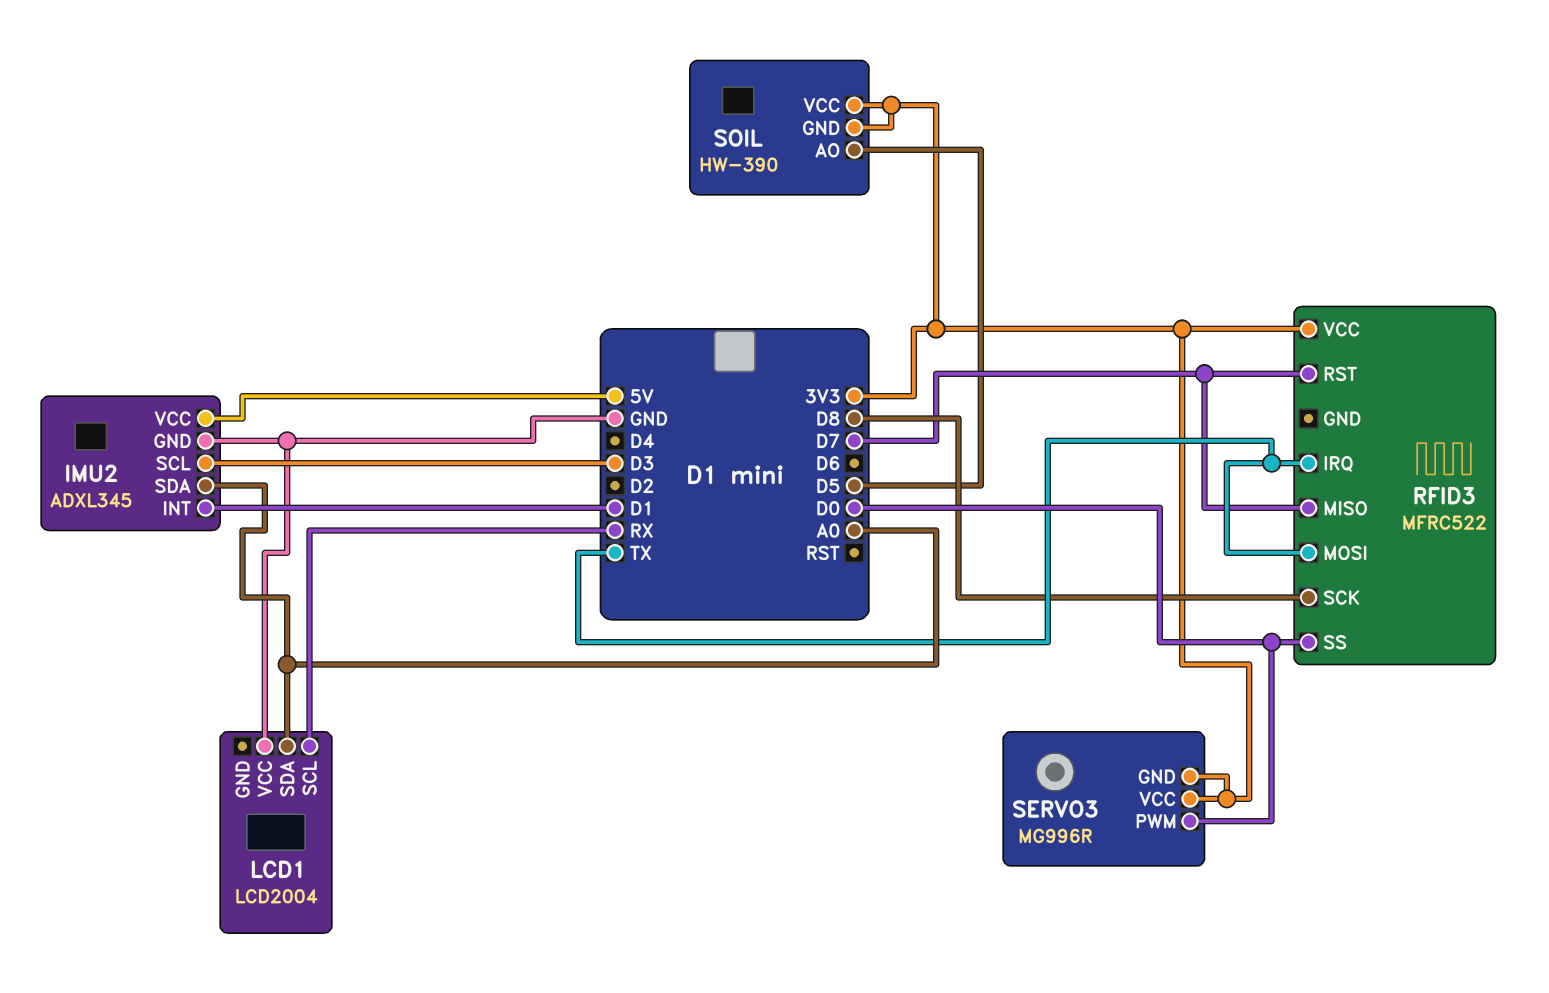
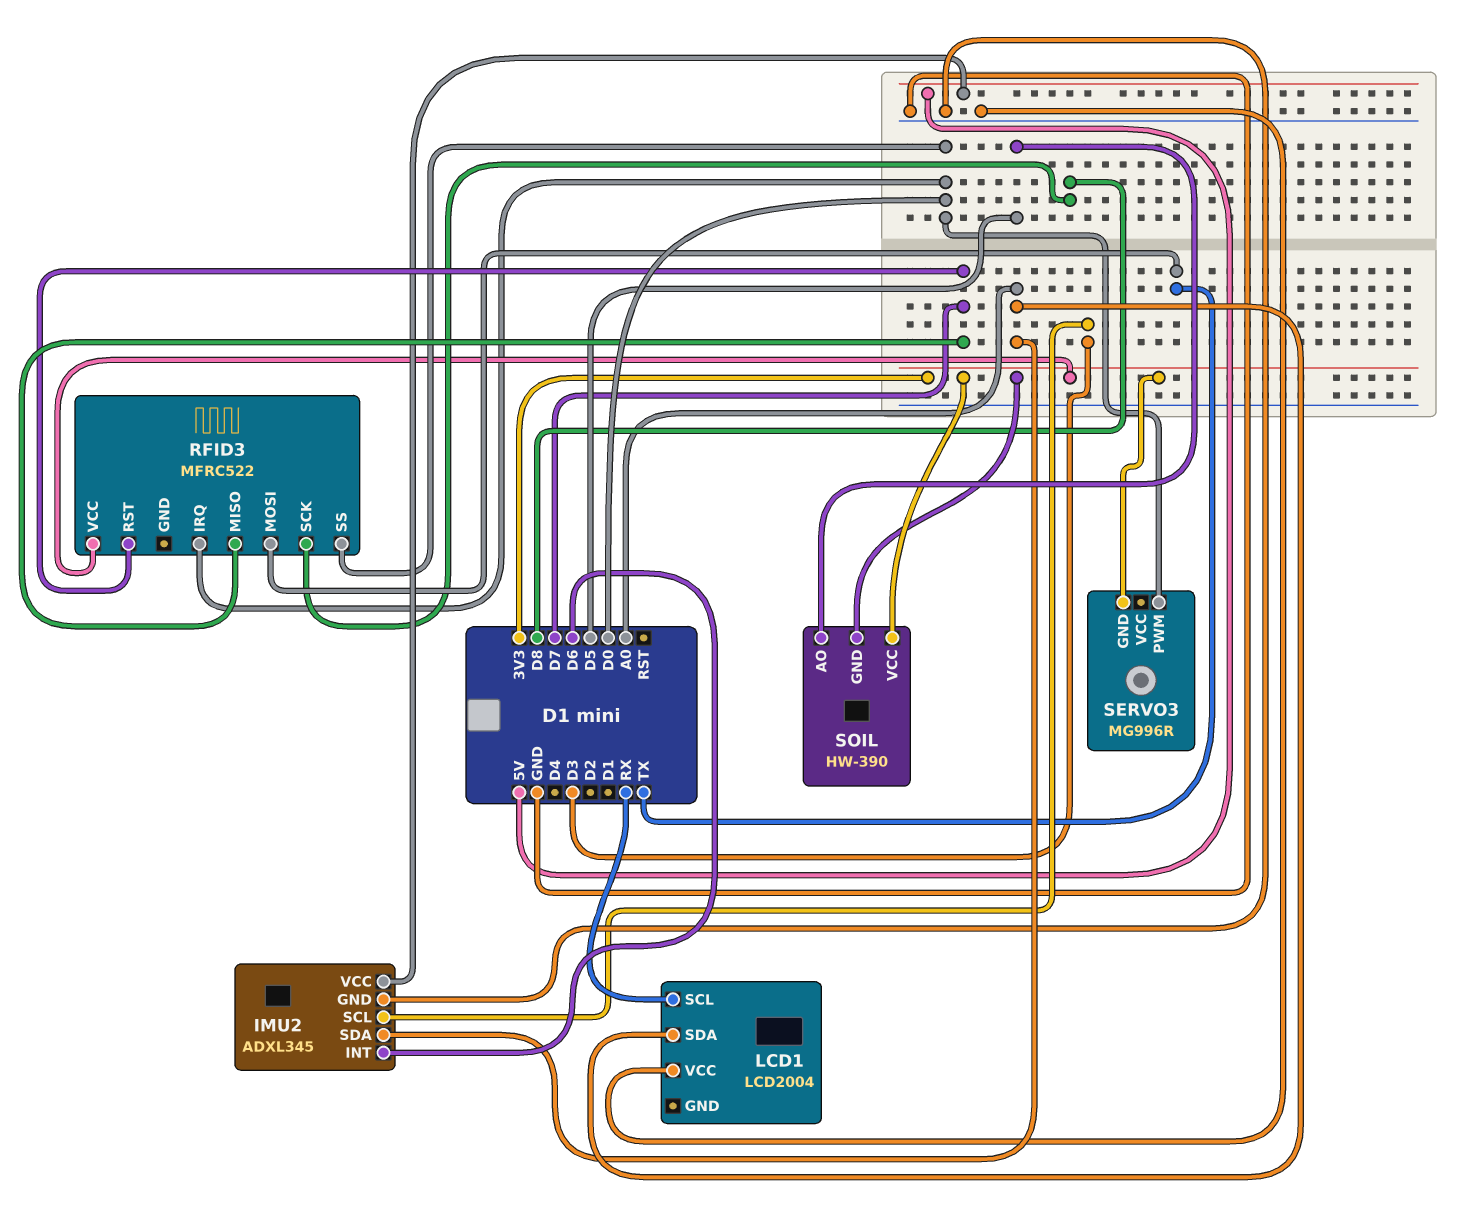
IMU2 pin INT: D1 -> D6
RFID3 pin IRQ: TX -> D0
SERVO3 pin VCC: 3V3 -> none

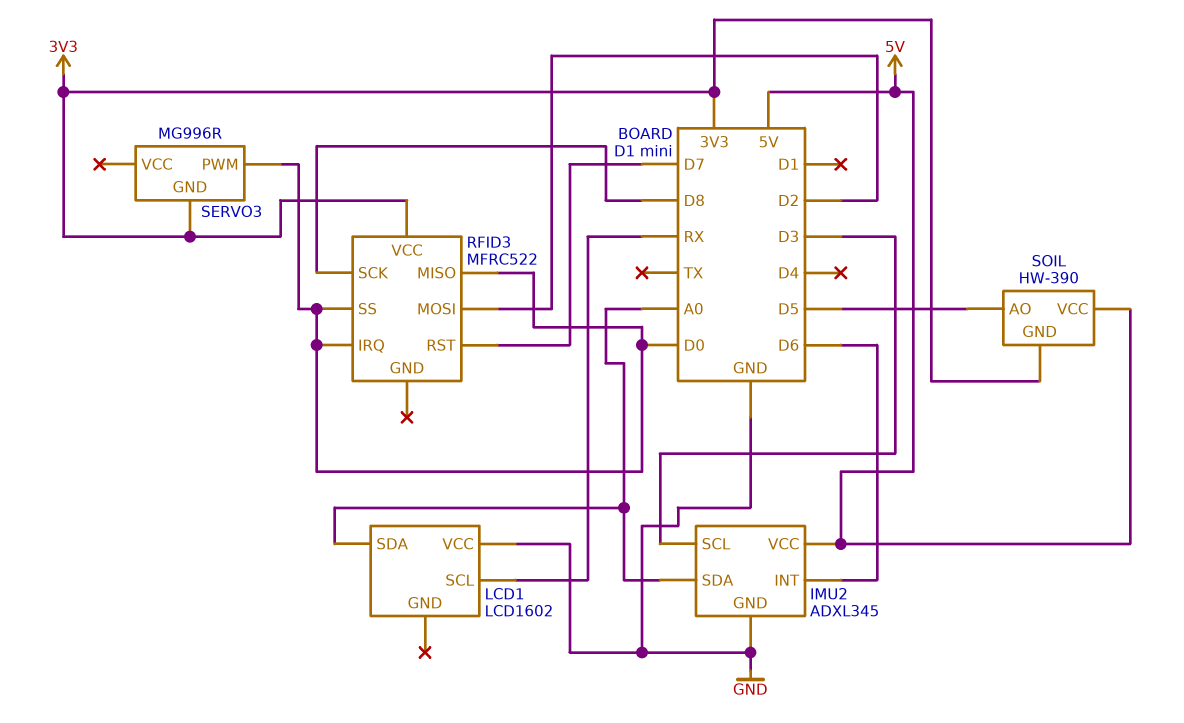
LCD1: LCD2004 -> LCD1602
RFID3 pin MISO: D7 -> D0
RFID3 pin MOSI: TX -> D2
SOIL pin VCC: 3V3 -> 5V

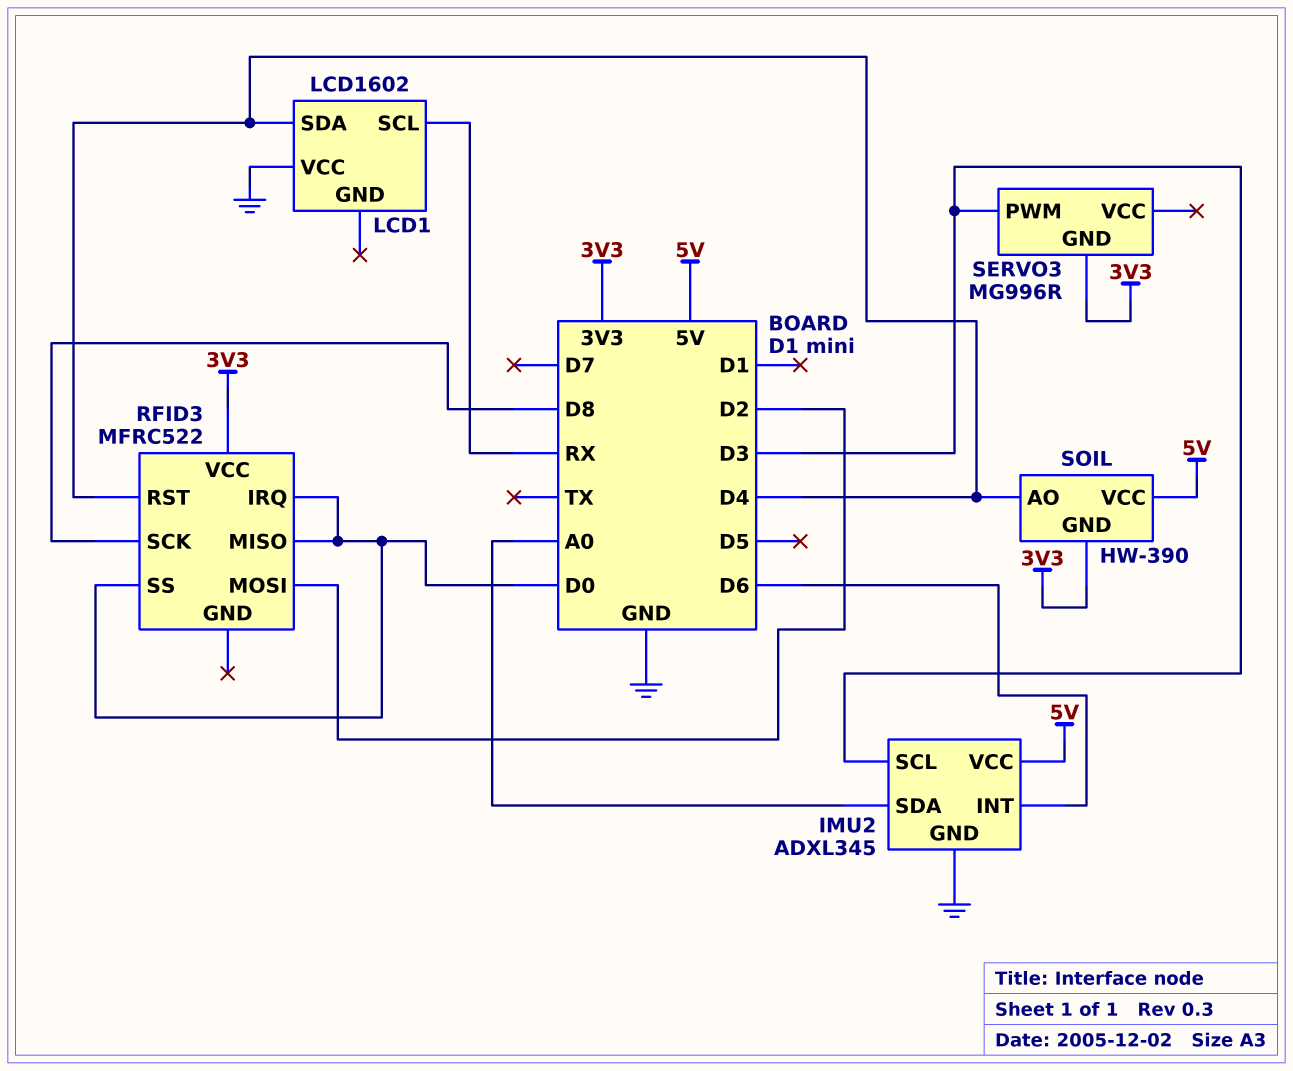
LCD1 pin SDA: A0 -> D4
RFID3 pin RST: D7 -> D4
SERVO3 pin PWM: D0 -> D3
SOIL pin AO: D5 -> D4

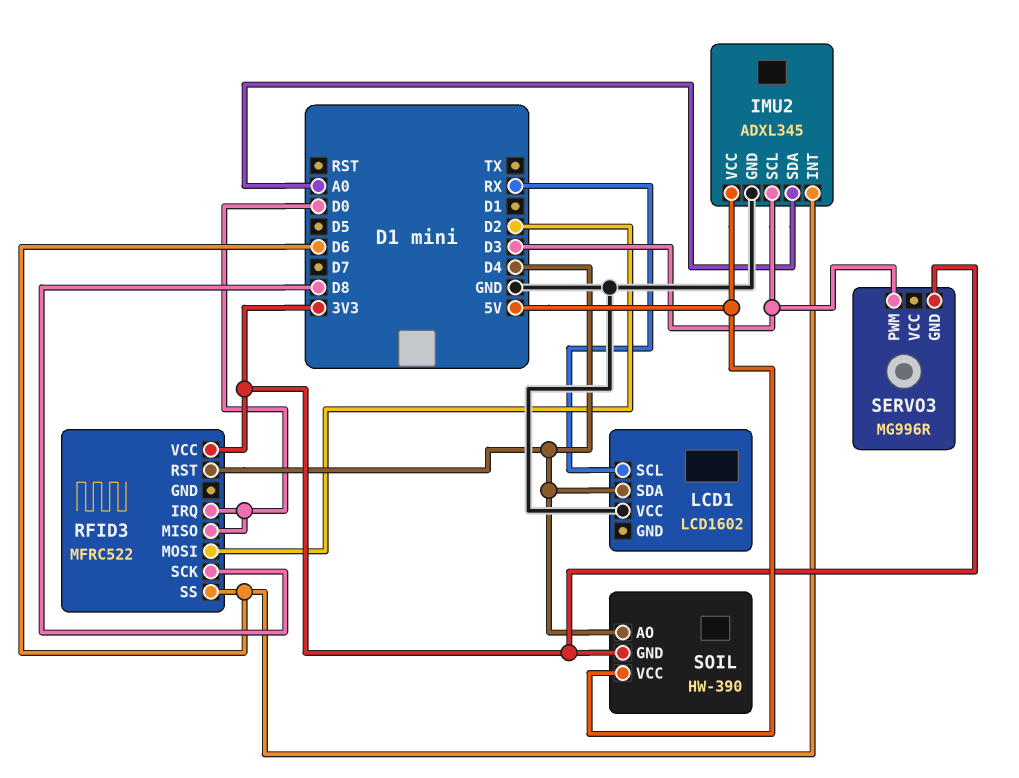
RFID3 pin SS: D0 -> D6

